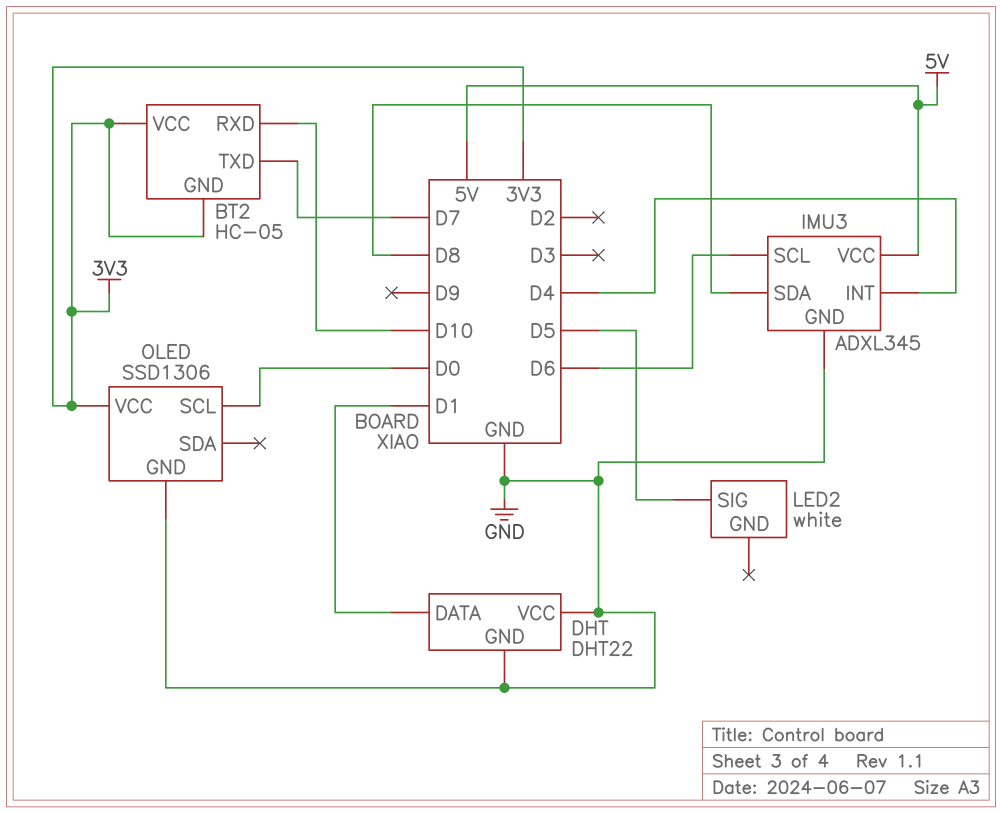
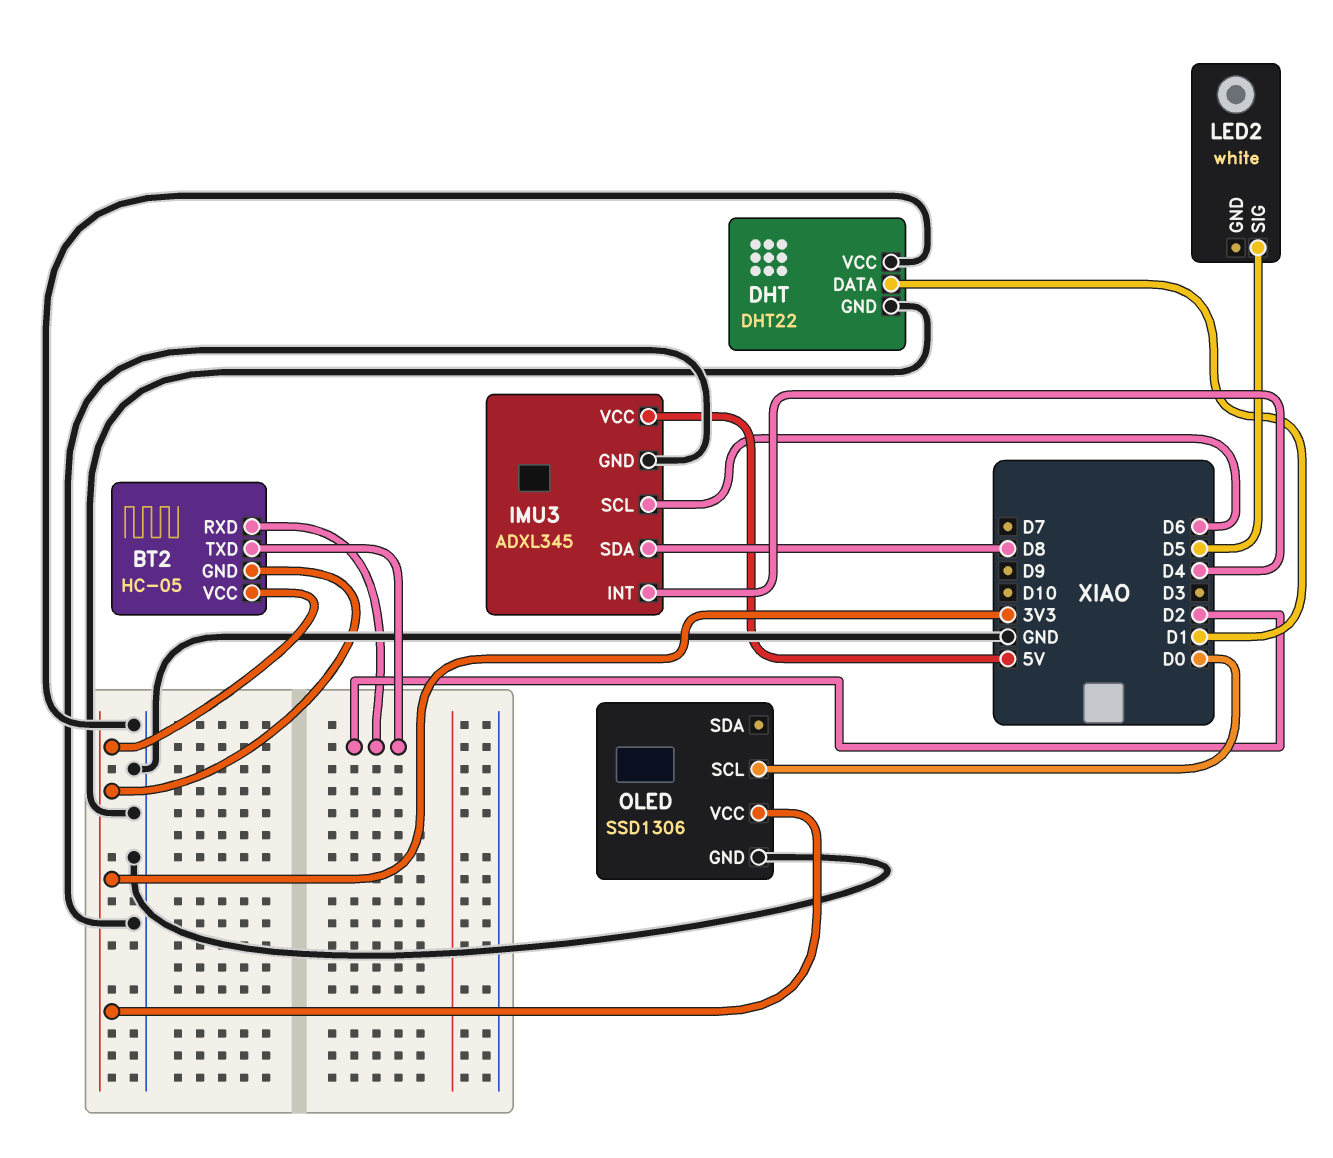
BT2 pin RXD: D10 -> D2
BT2 pin TXD: D7 -> D2

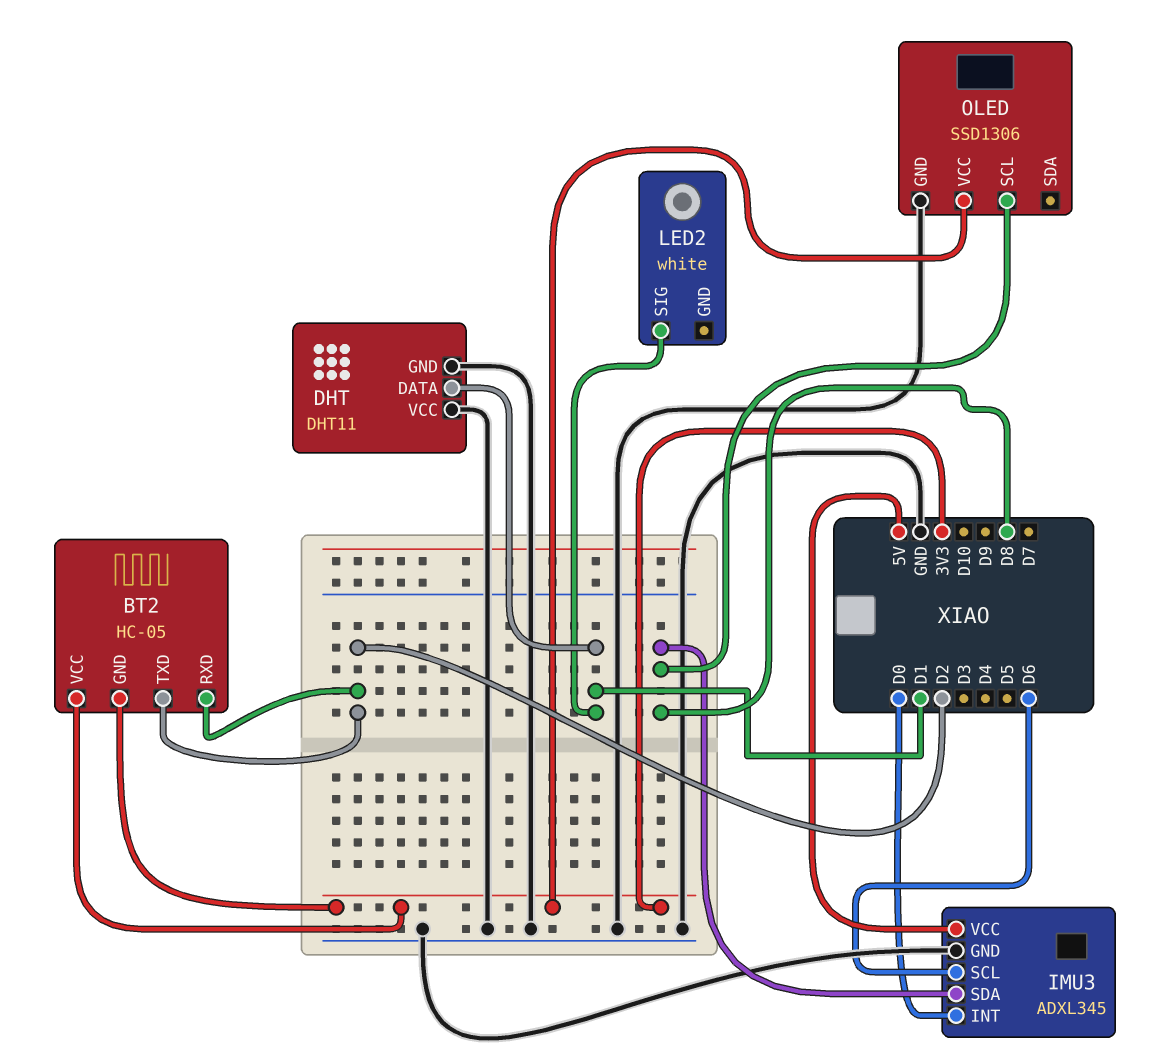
DHT: DHT22 -> DHT11
IMU3 pin INT: D4 -> D0
LED2 pin SIG: D5 -> D1
OLED pin SCL: D0 -> D8

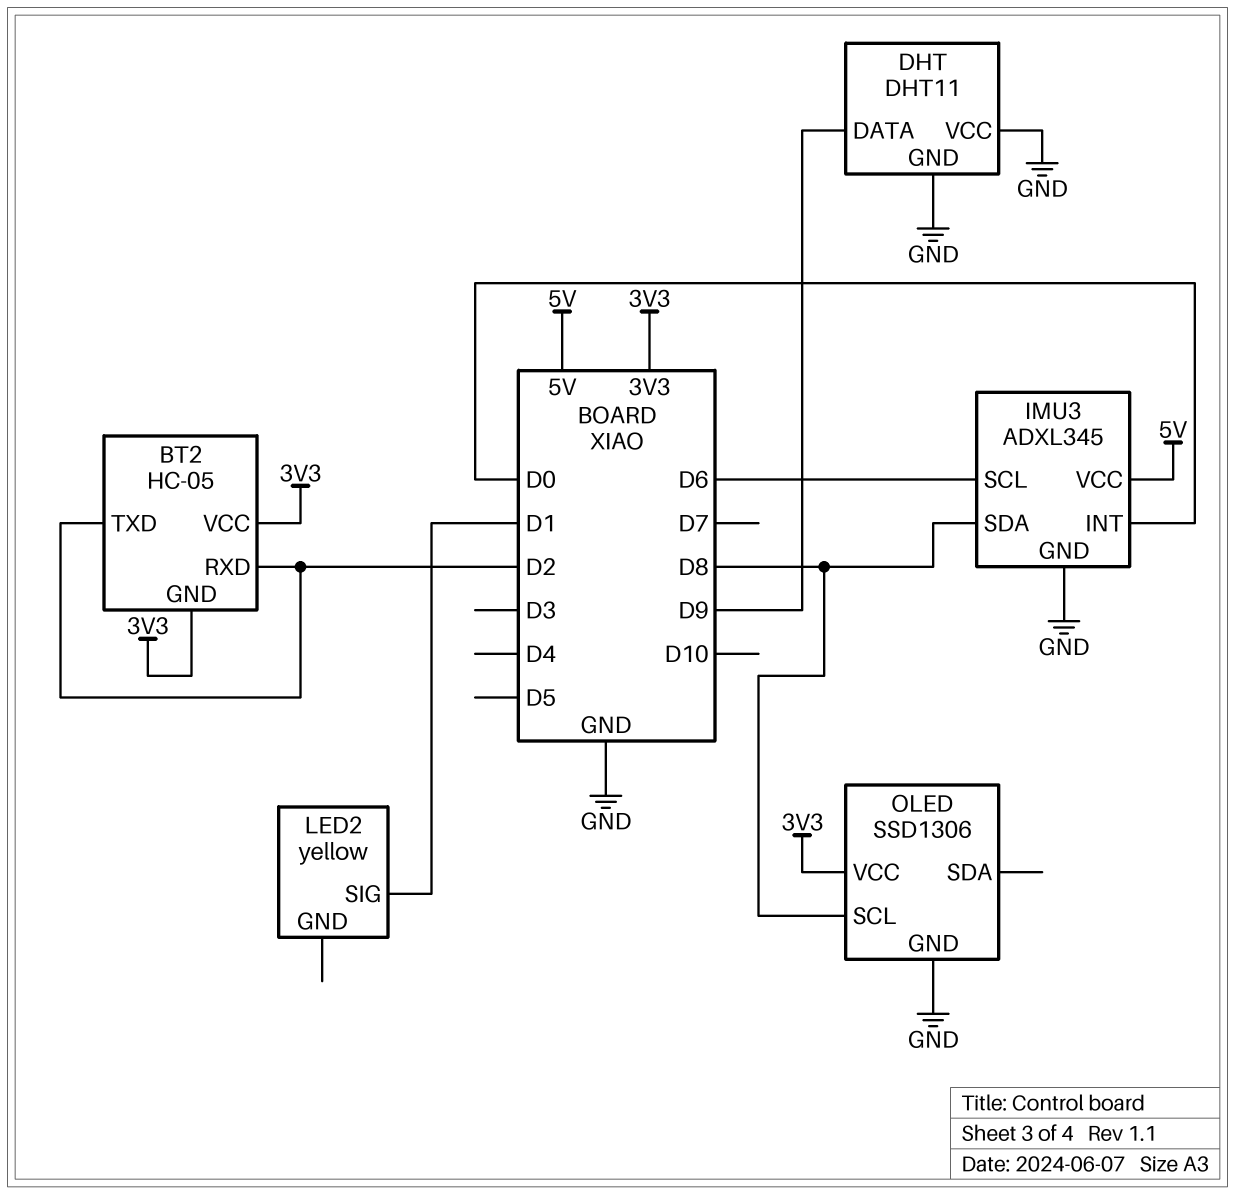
DHT pin DATA: D1 -> D9
LED2: white -> yellow

